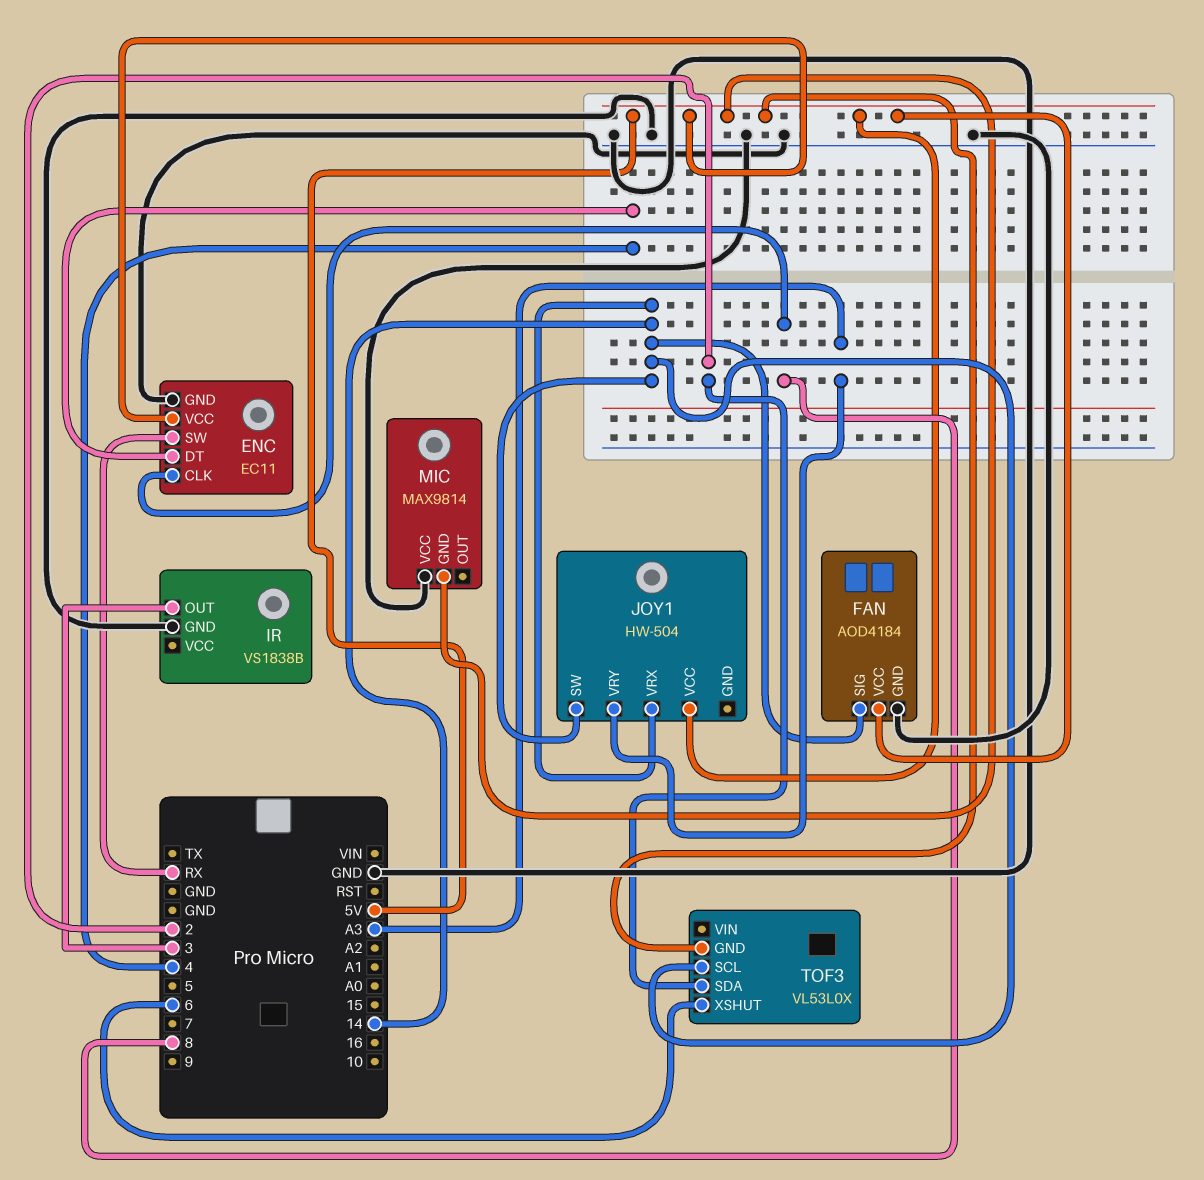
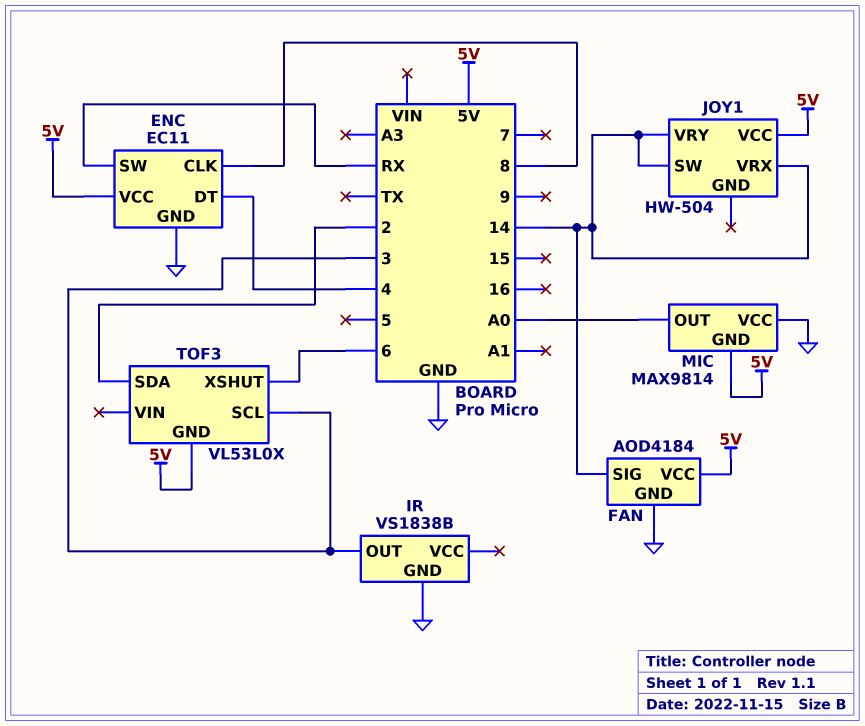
JOY1 pin VRY: A3 -> 14
MIC pin OUT: none -> A0
TOF3 pin SCL: 14 -> 3

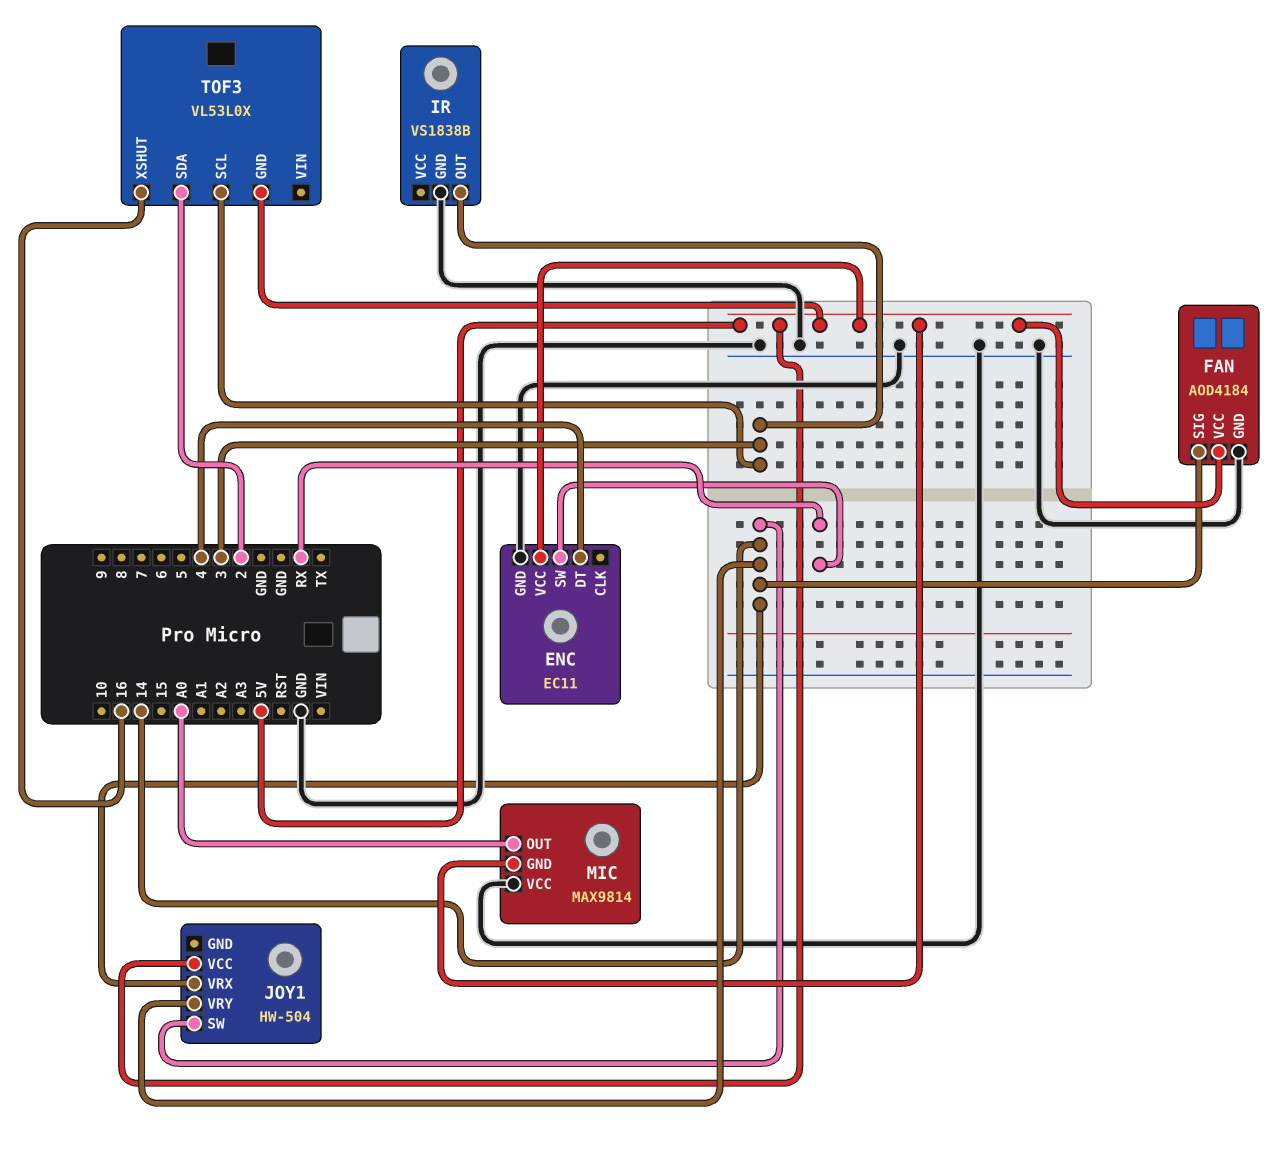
ENC pin CLK: 8 -> none
TOF3 pin XSHUT: 6 -> 16

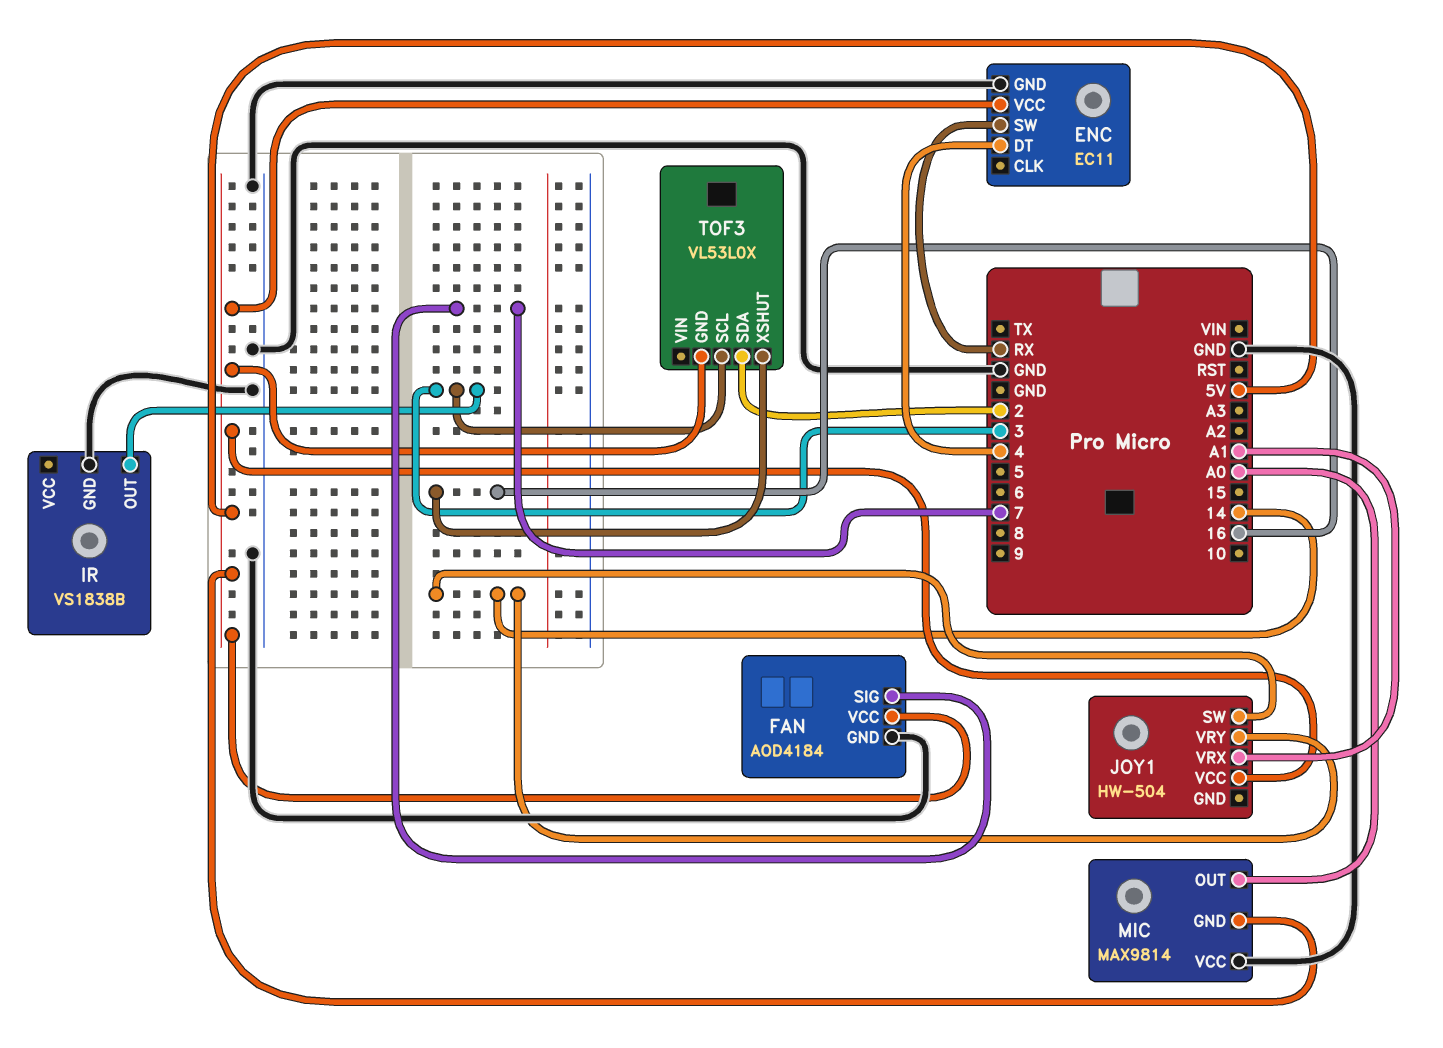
FAN pin SIG: 14 -> 7
JOY1 pin VRX: 14 -> A1

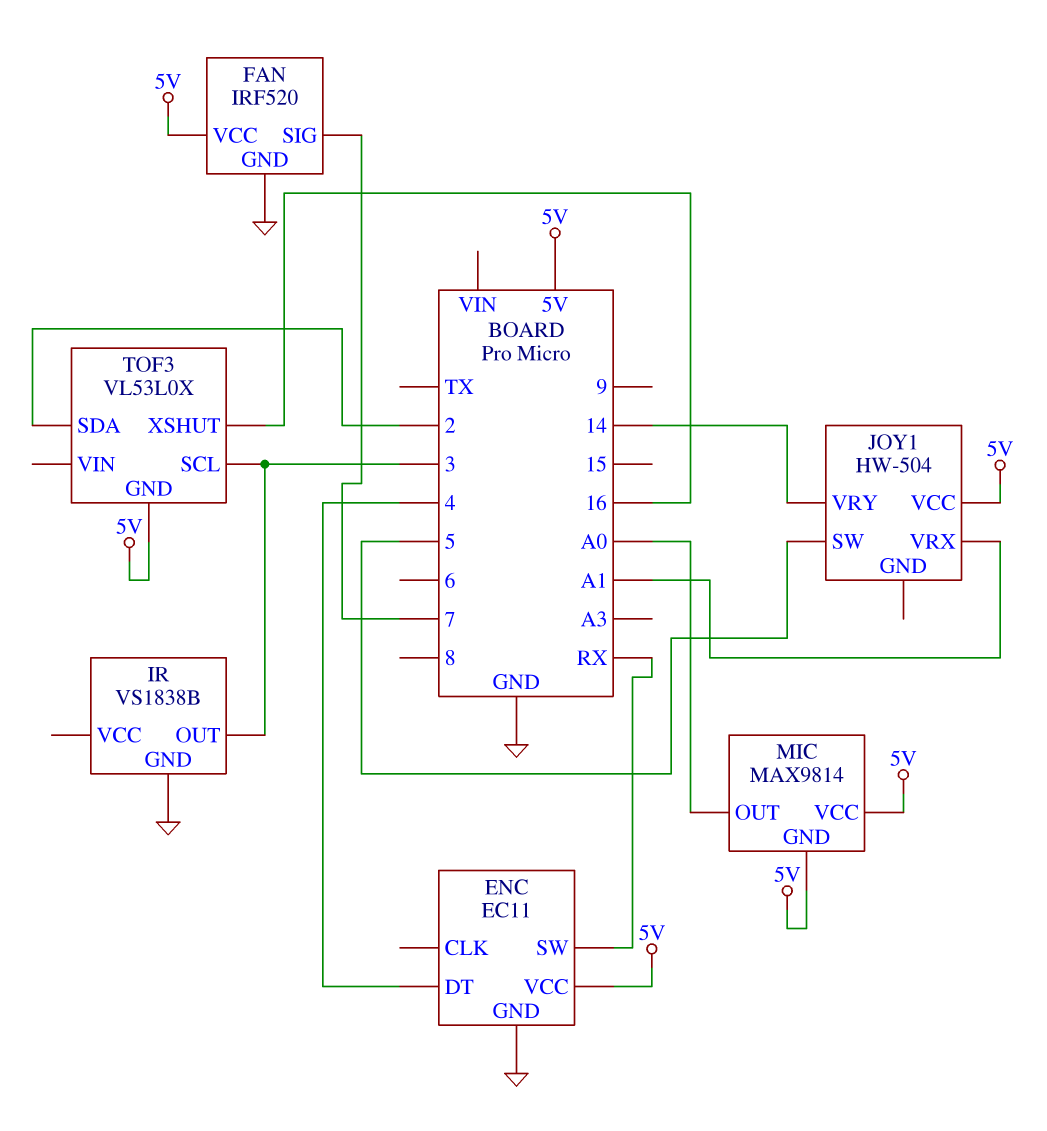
FAN: AOD4184 -> IRF520
JOY1 pin SW: 14 -> 5
MIC pin VCC: GND -> 5V

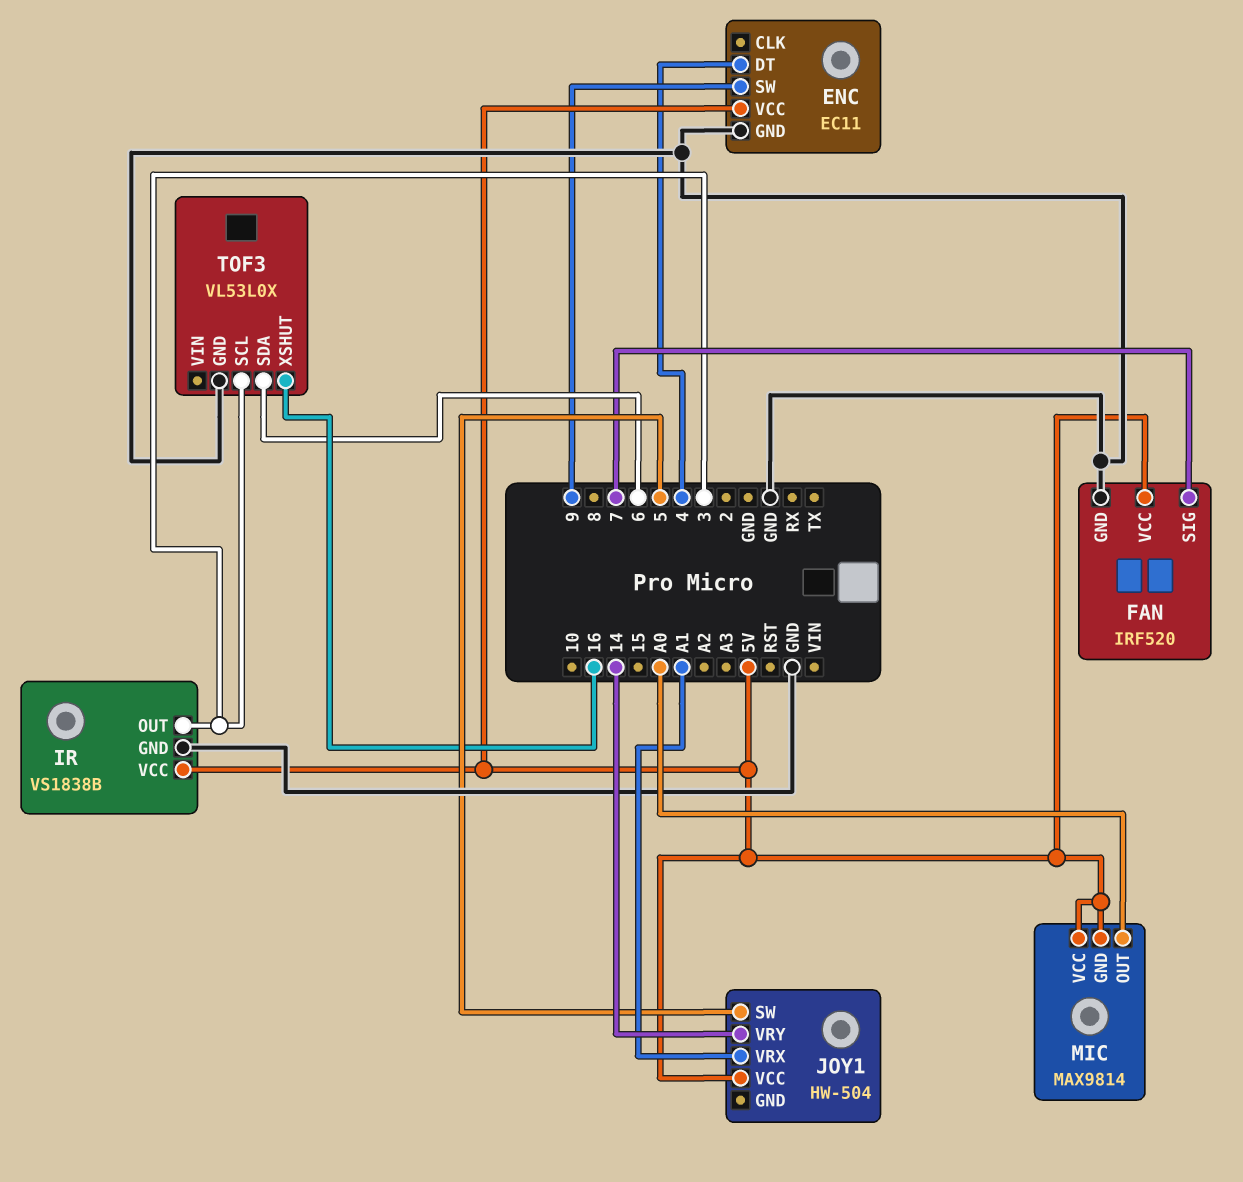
ENC pin SW: RX -> 9
IR pin VCC: none -> 5V
TOF3 pin GND: 5V -> GND
TOF3 pin SDA: 2 -> 6

